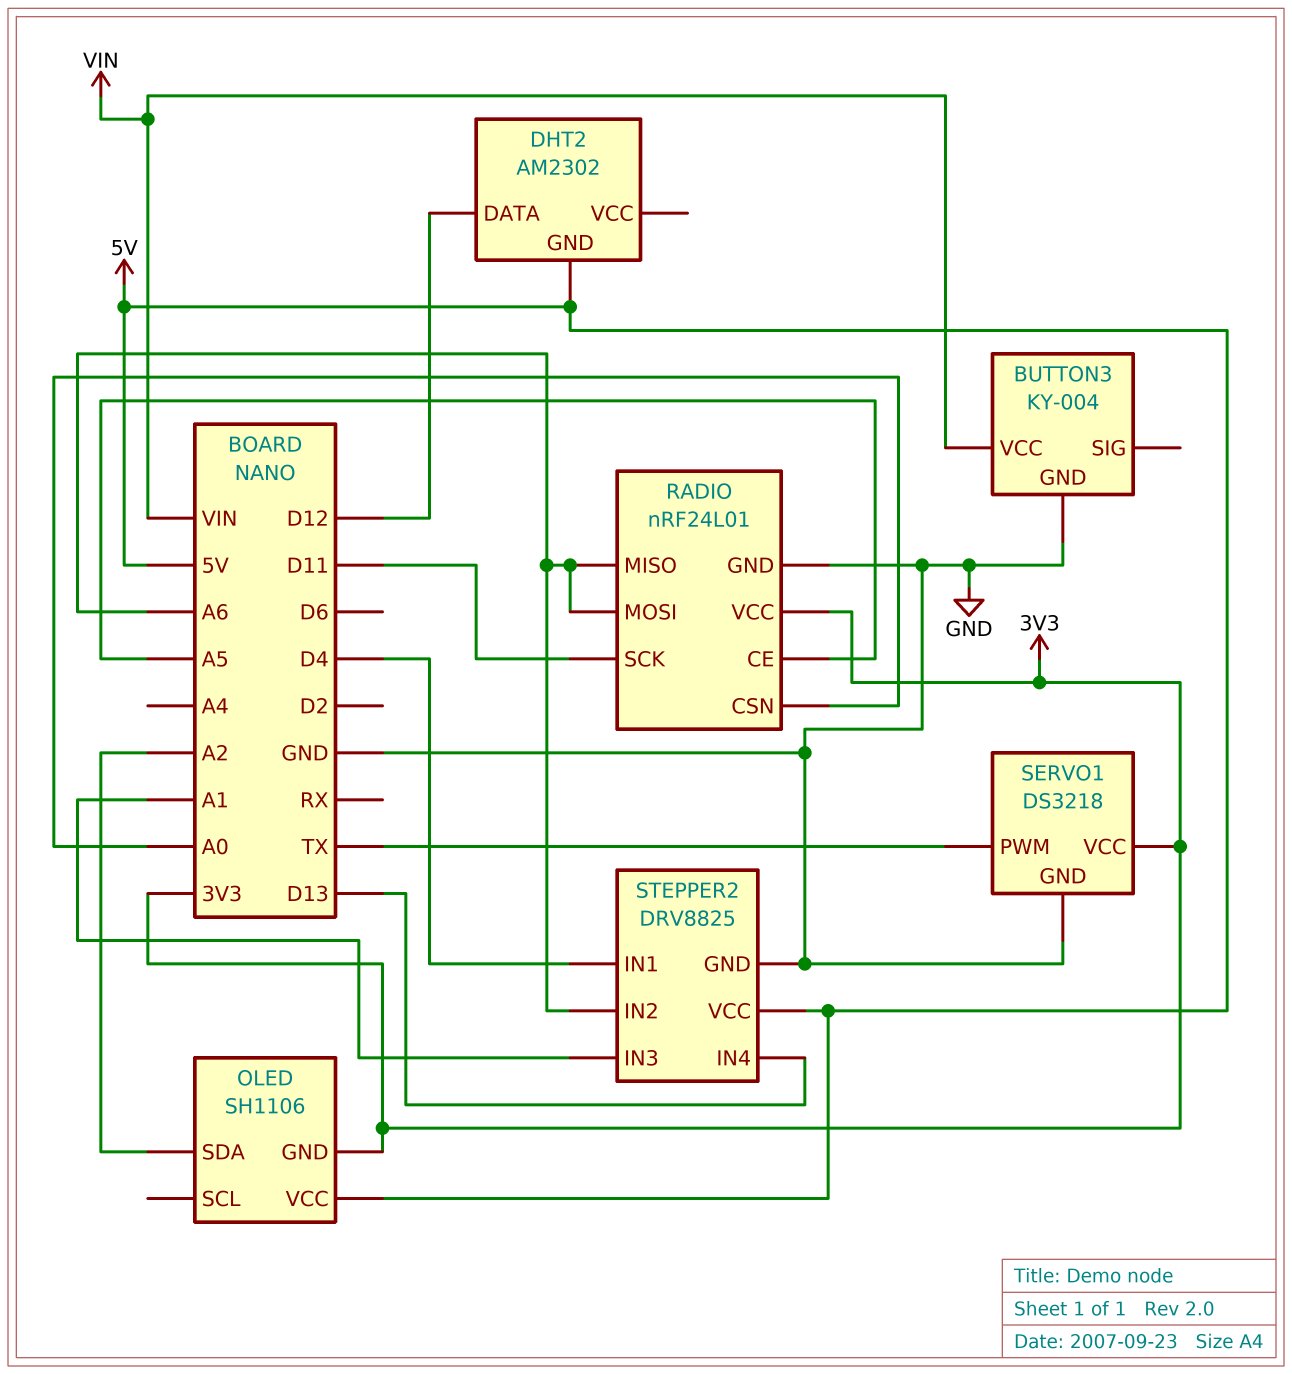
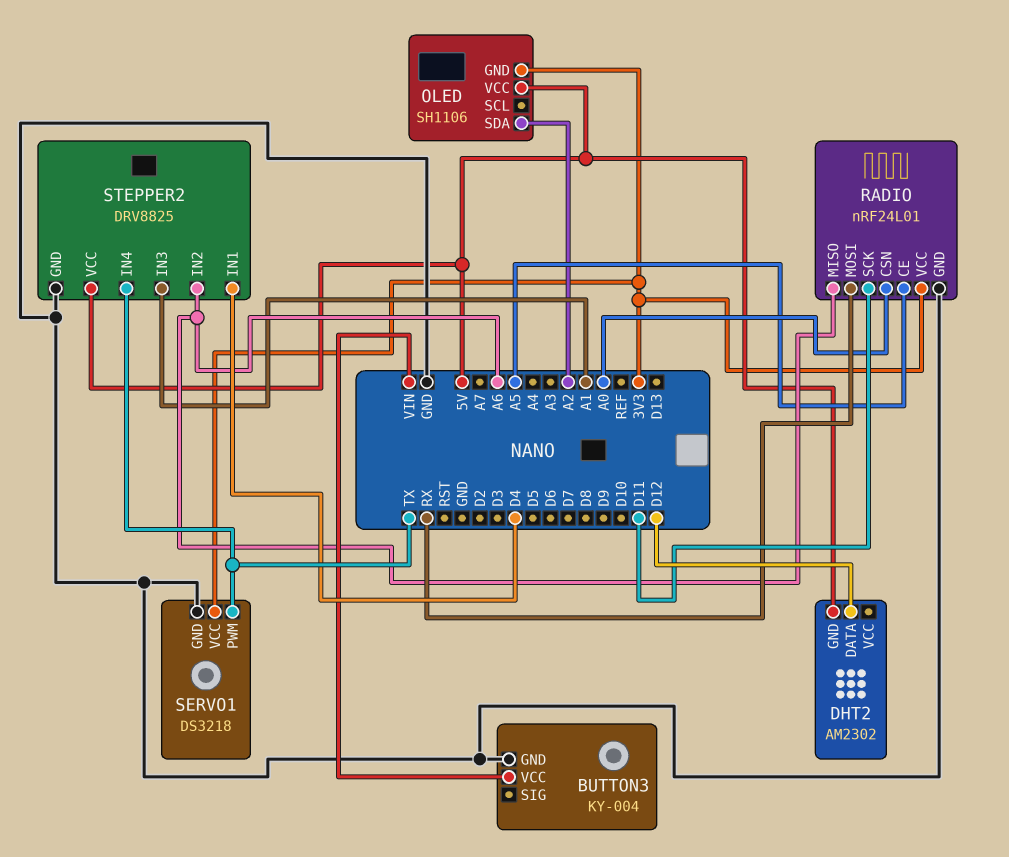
RADIO pin MOSI: A6 -> RX
STEPPER2 pin IN4: D13 -> TX

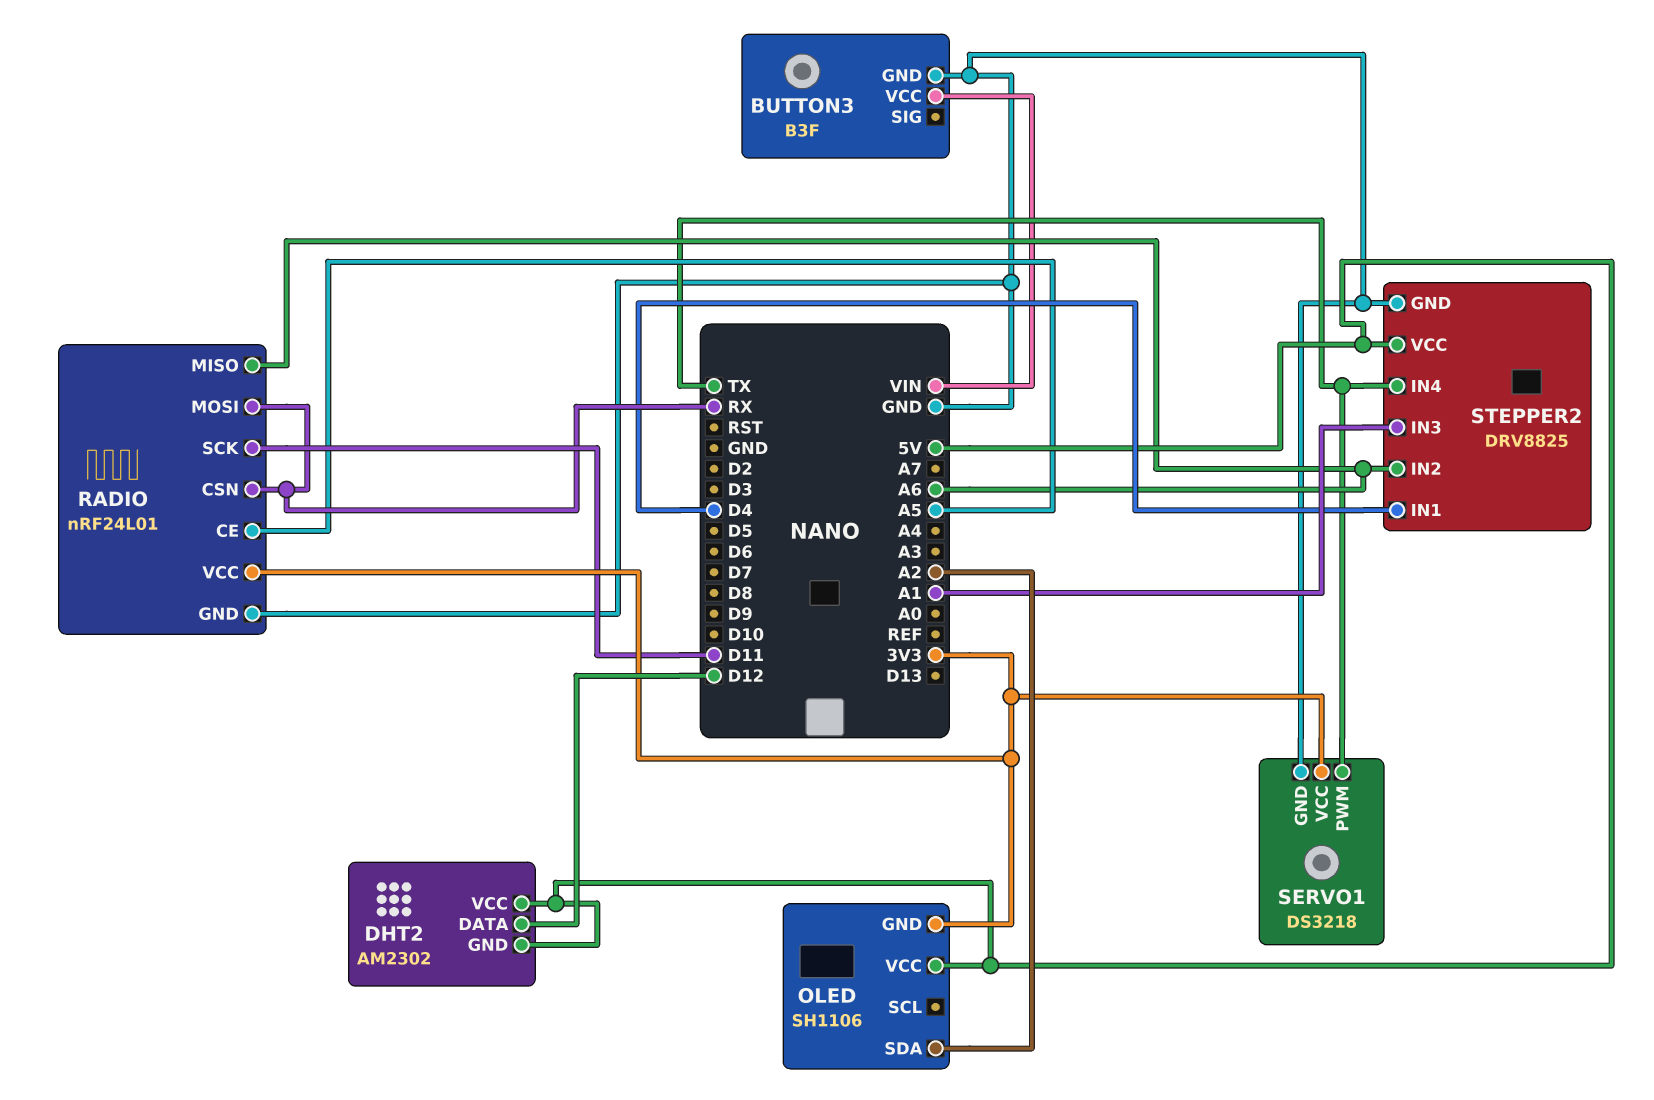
BUTTON3: KY-004 -> B3F
DHT2 pin VCC: none -> 5V
RADIO pin CSN: A0 -> RX

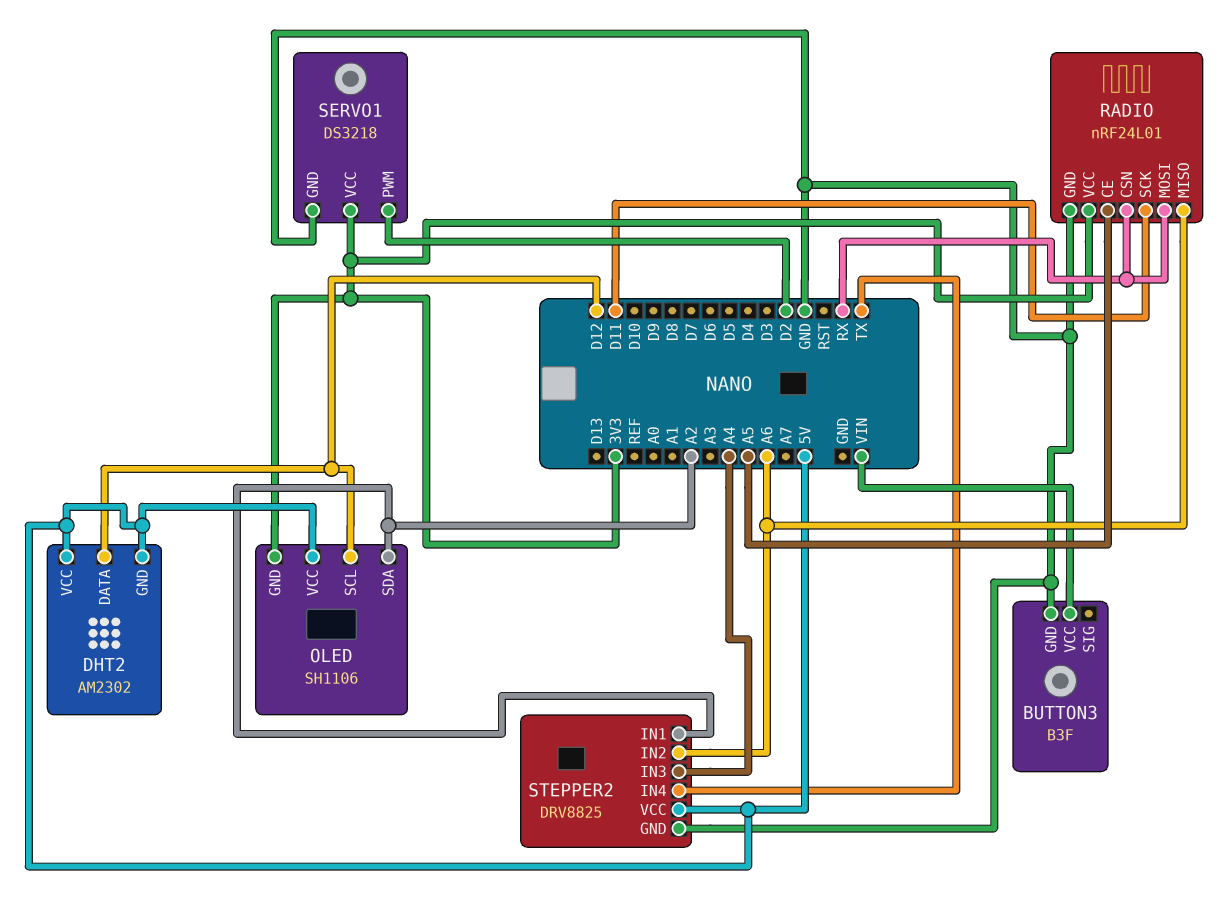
OLED pin SCL: none -> D12
SERVO1 pin PWM: TX -> D2
STEPPER2 pin IN1: D4 -> A2
STEPPER2 pin IN3: A1 -> A4

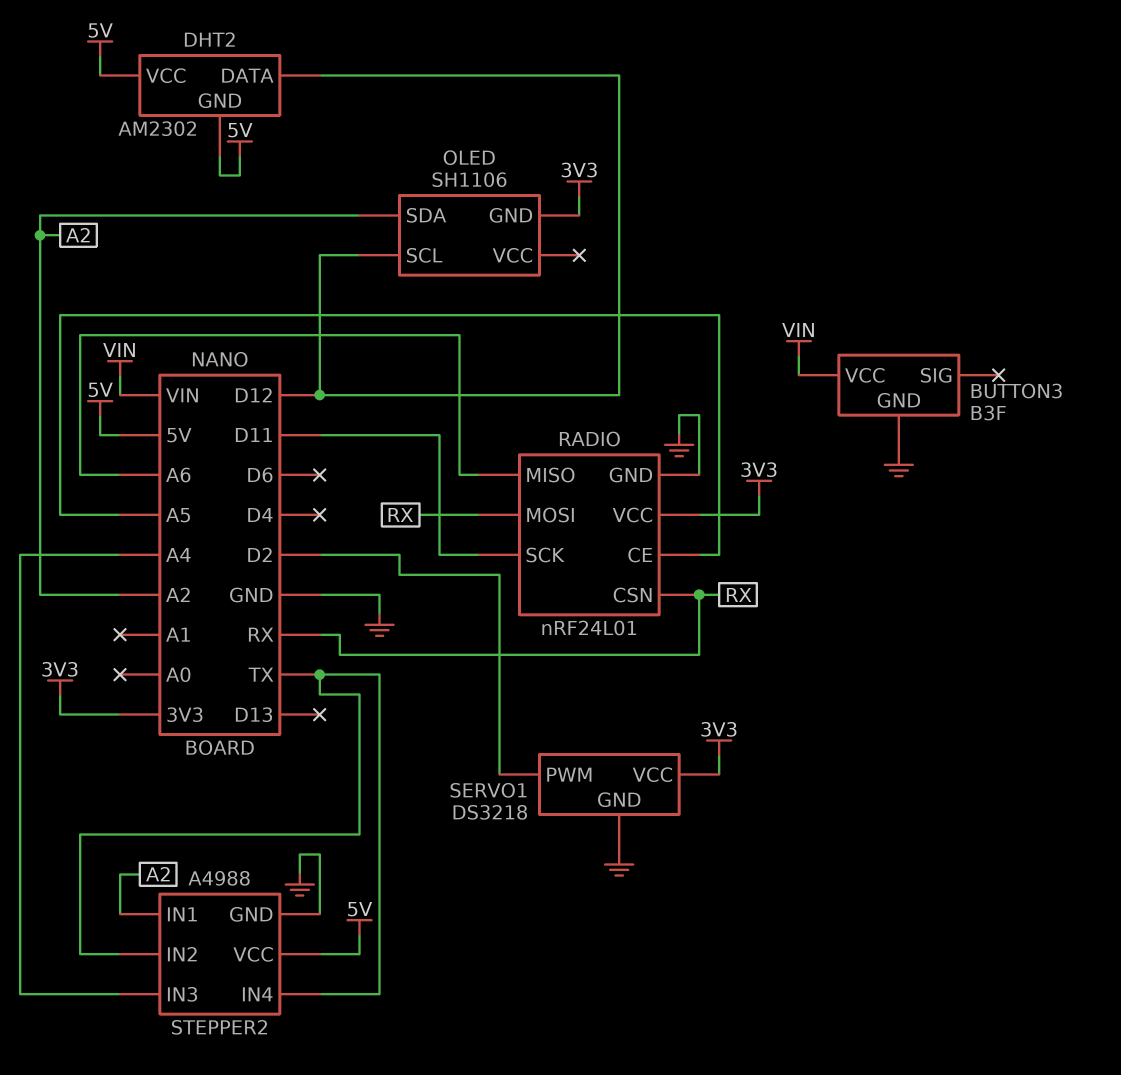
OLED pin VCC: 5V -> none
STEPPER2: DRV8825 -> A4988
STEPPER2 pin IN2: A6 -> TX

